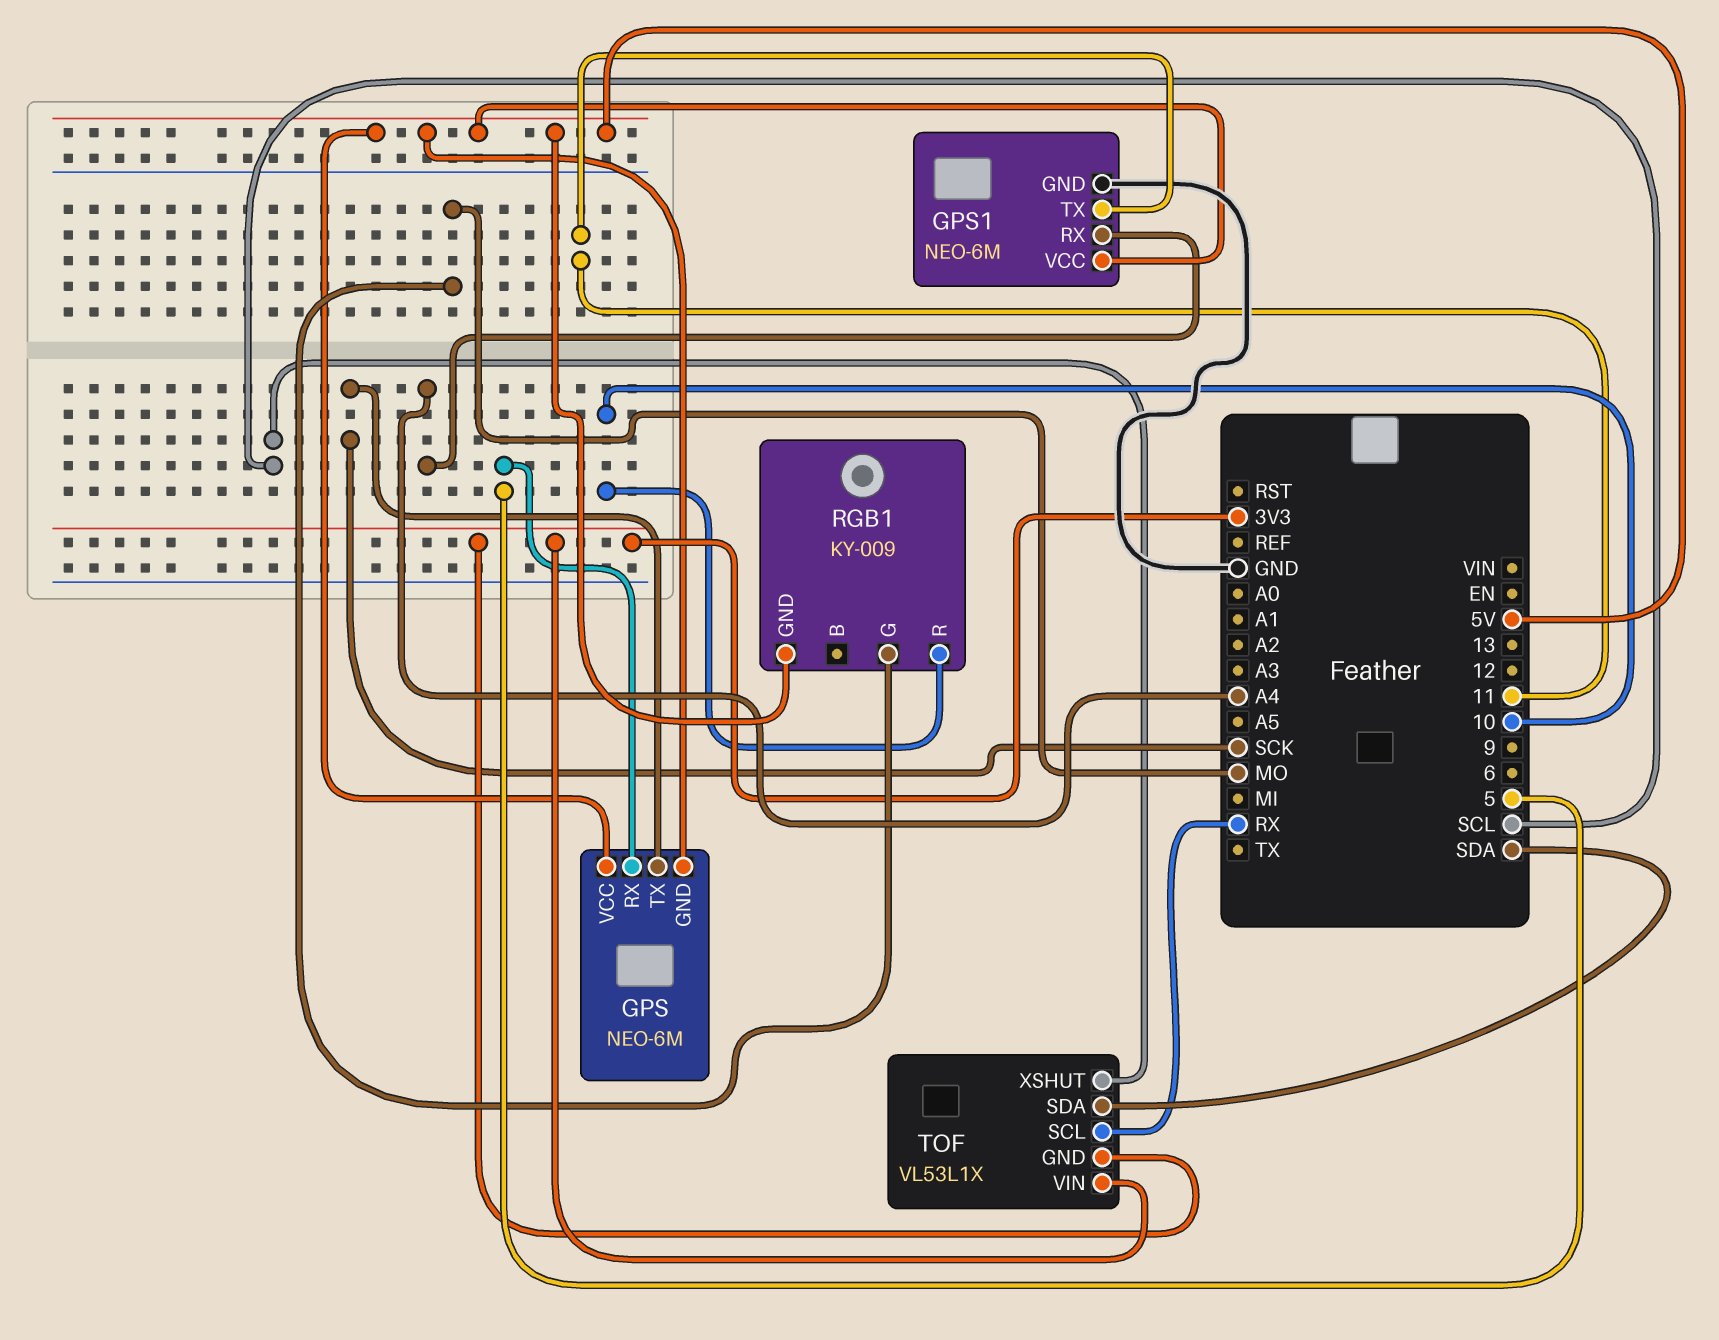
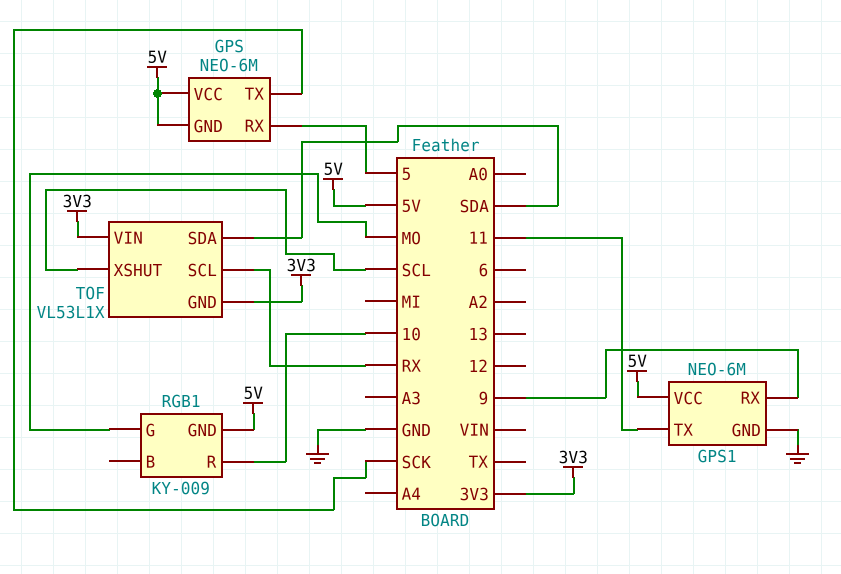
GPS1 pin RX: A4 -> 9

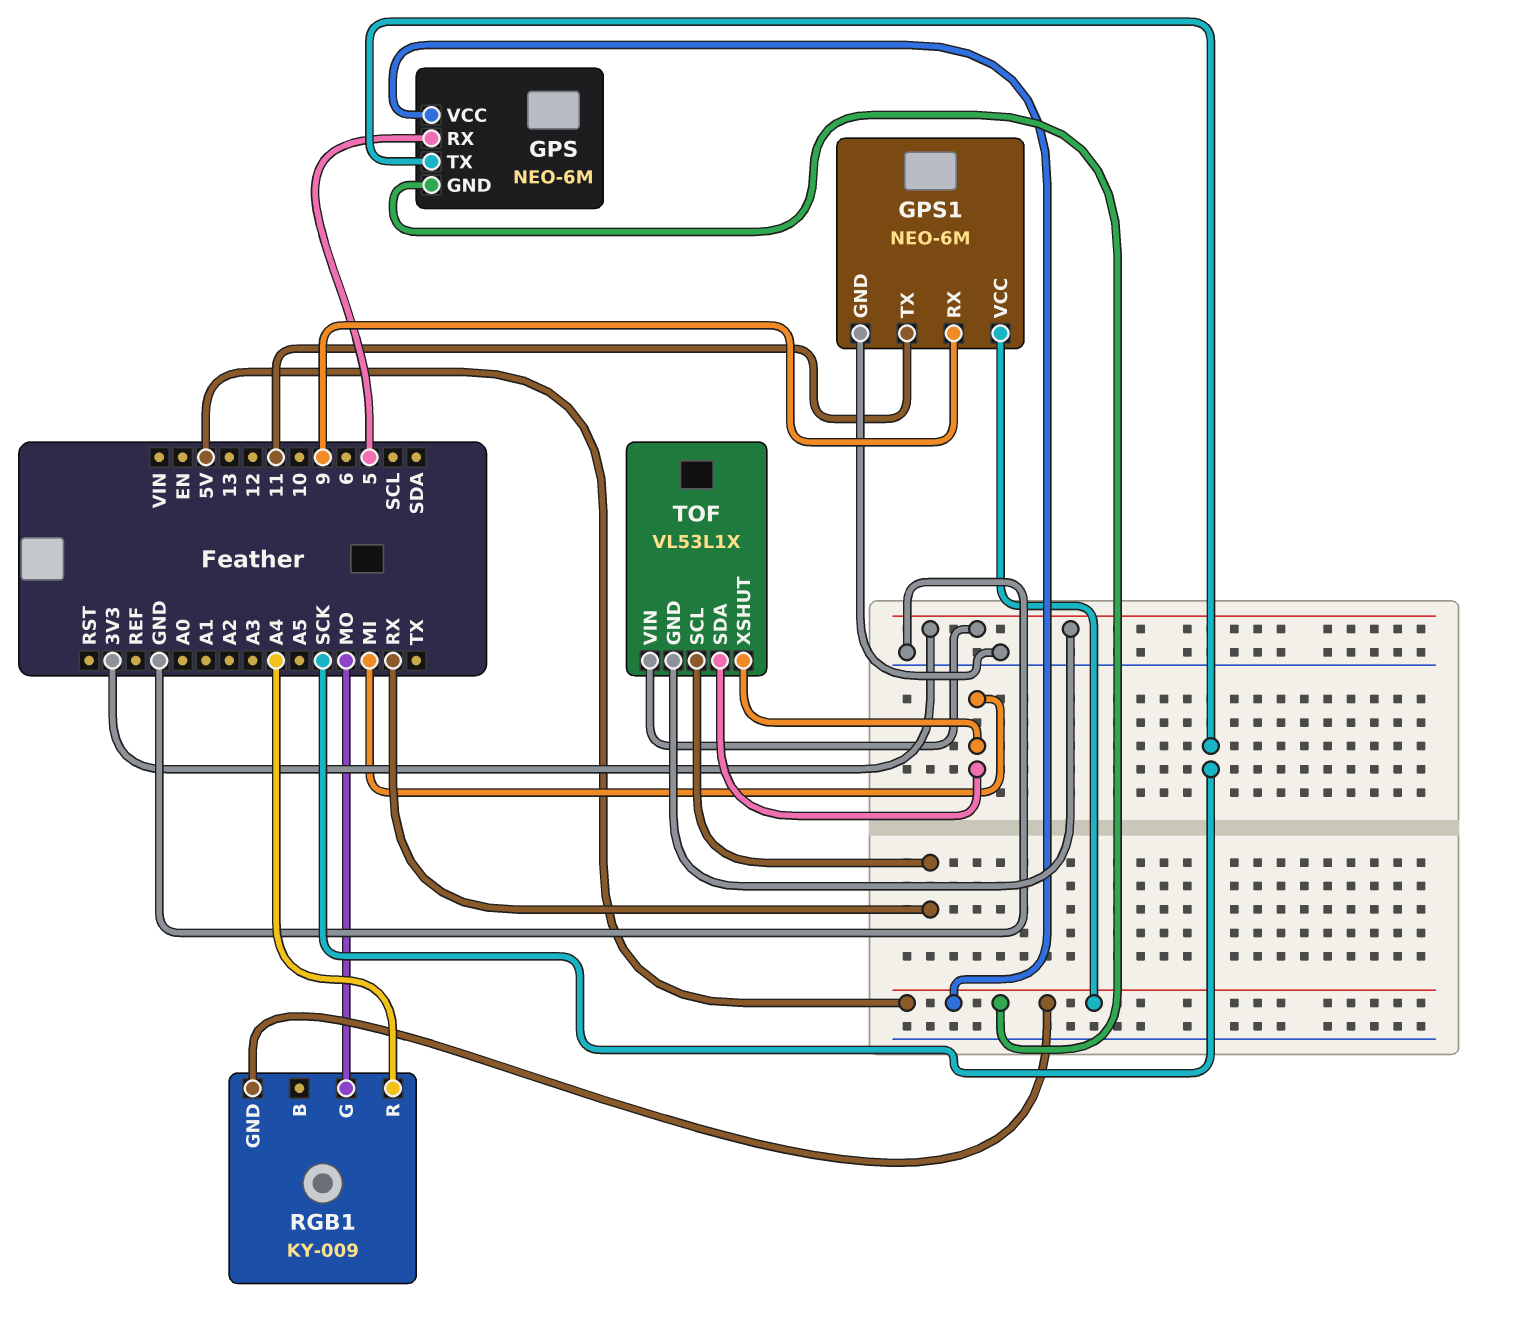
RGB1 pin R: 10 -> A4
TOF pin SDA: SDA -> MI
TOF pin XSHUT: SCL -> MI

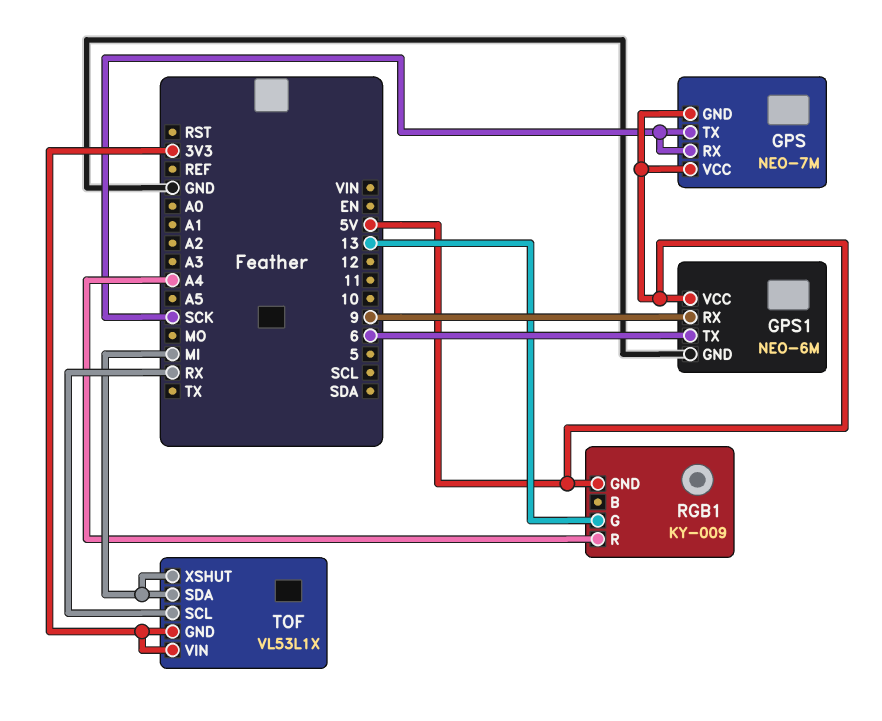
GPS: NEO-6M -> NEO-7M
GPS pin RX: 5 -> SCK
GPS1 pin TX: 11 -> 6
RGB1 pin G: MO -> 13

